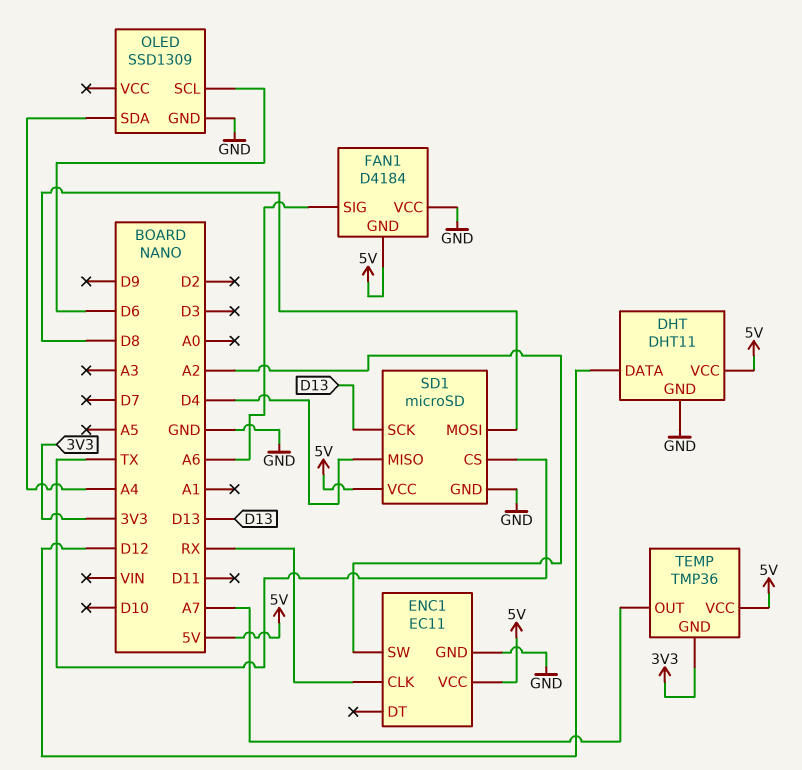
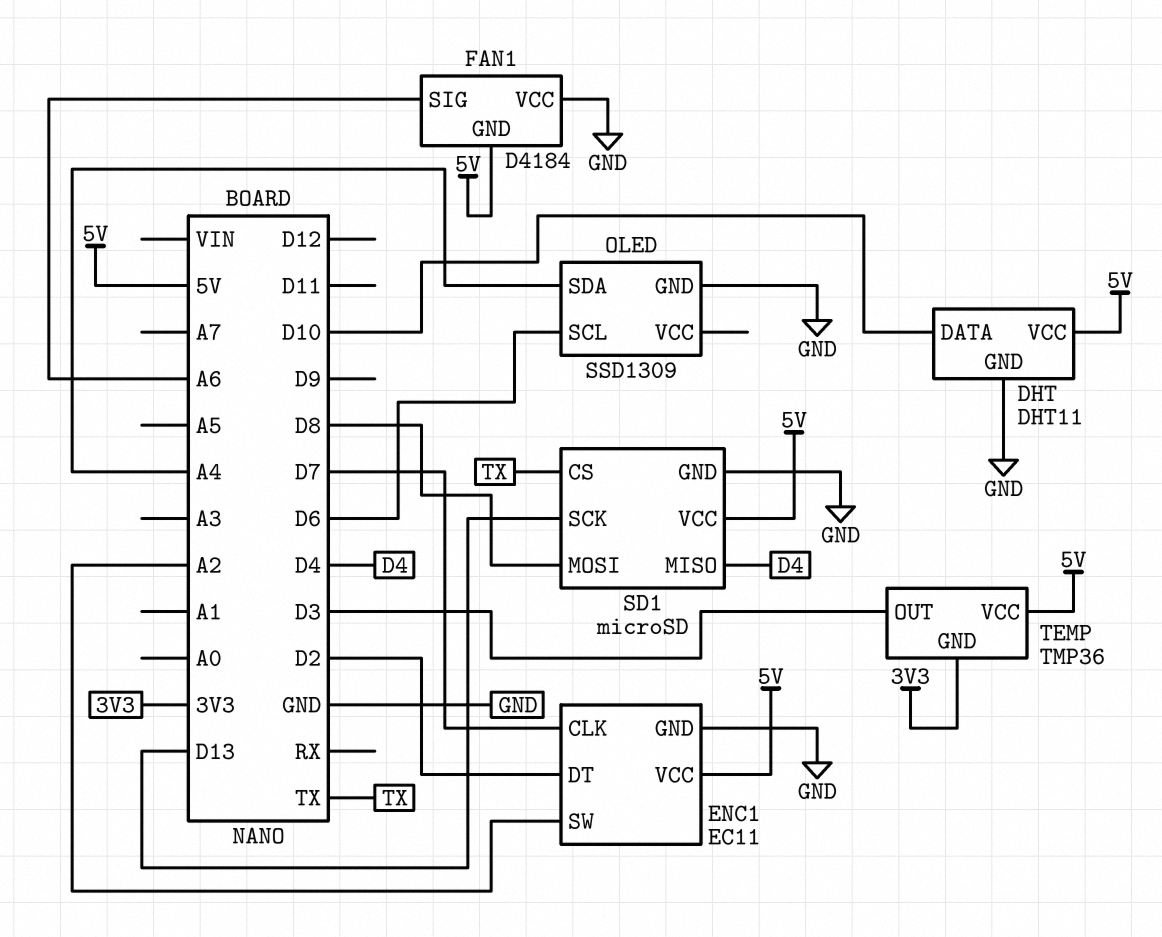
DHT pin DATA: D12 -> D10
ENC1 pin CLK: RX -> D7
ENC1 pin DT: none -> D2
TEMP pin OUT: A7 -> D3

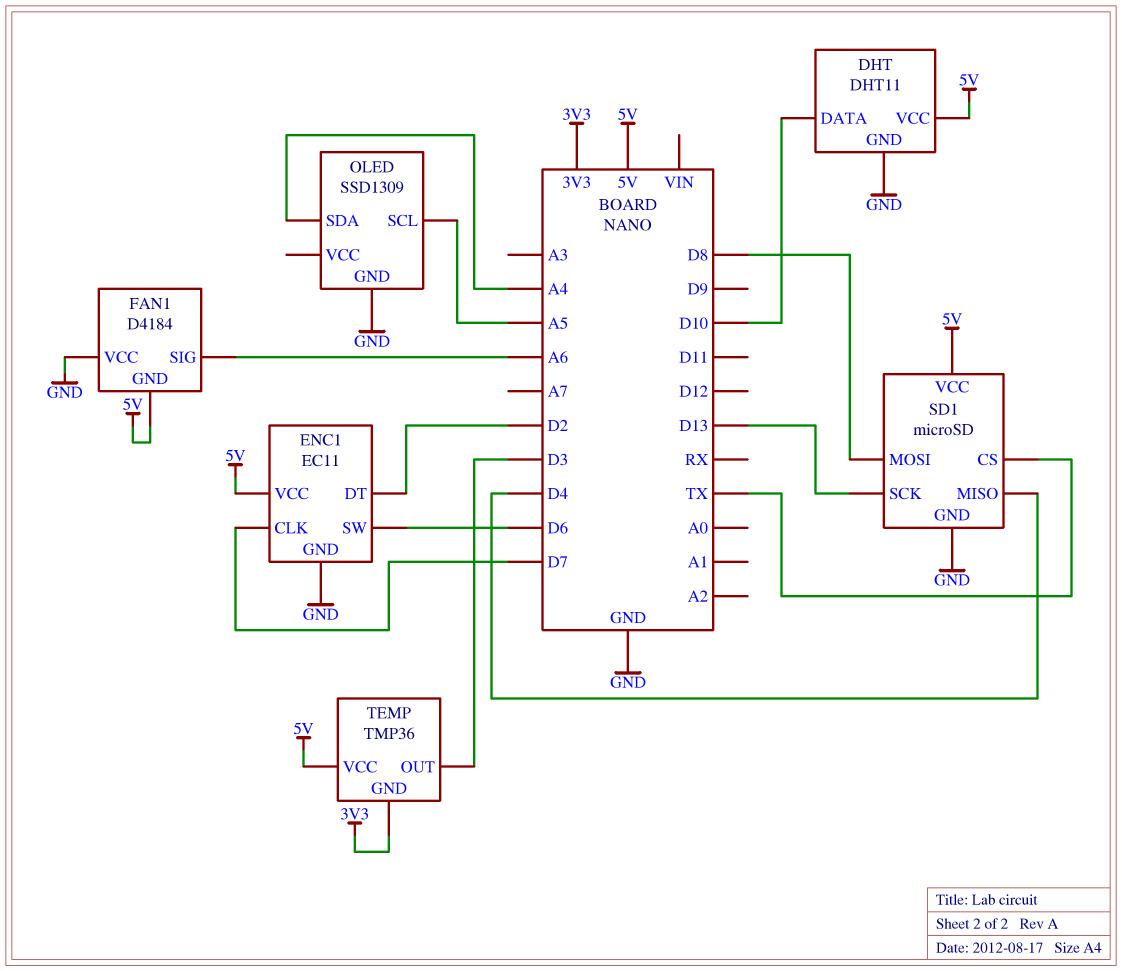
ENC1 pin SW: A2 -> D6
OLED pin SCL: D6 -> A5

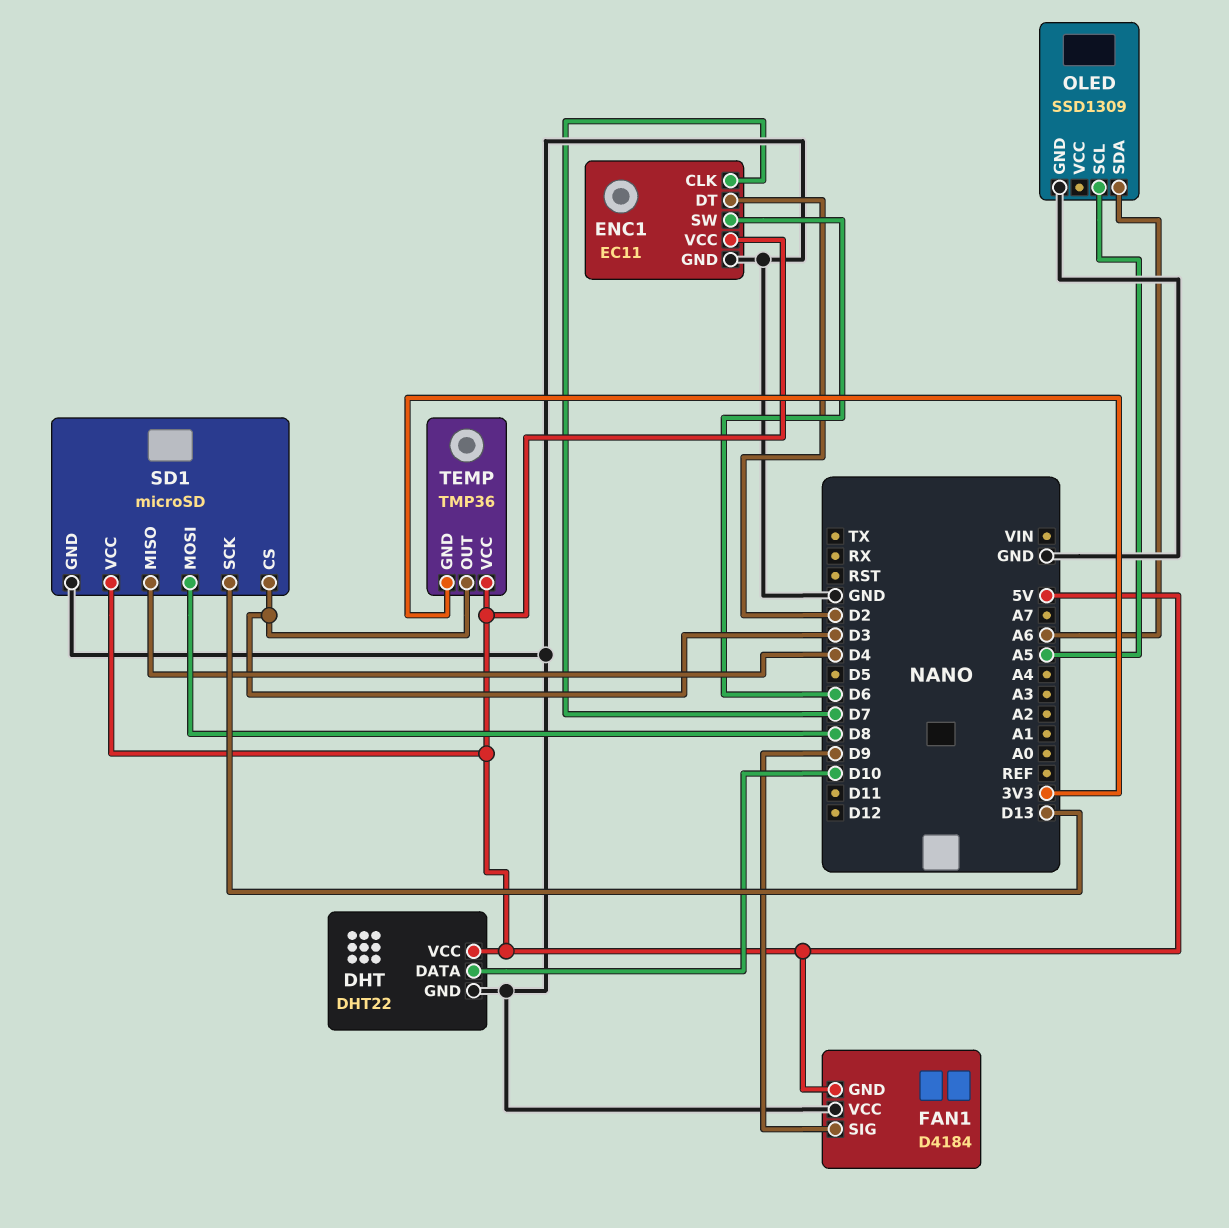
DHT: DHT11 -> DHT22
FAN1 pin SIG: A6 -> D9
OLED pin SDA: A4 -> A6
SD1 pin CS: TX -> D3

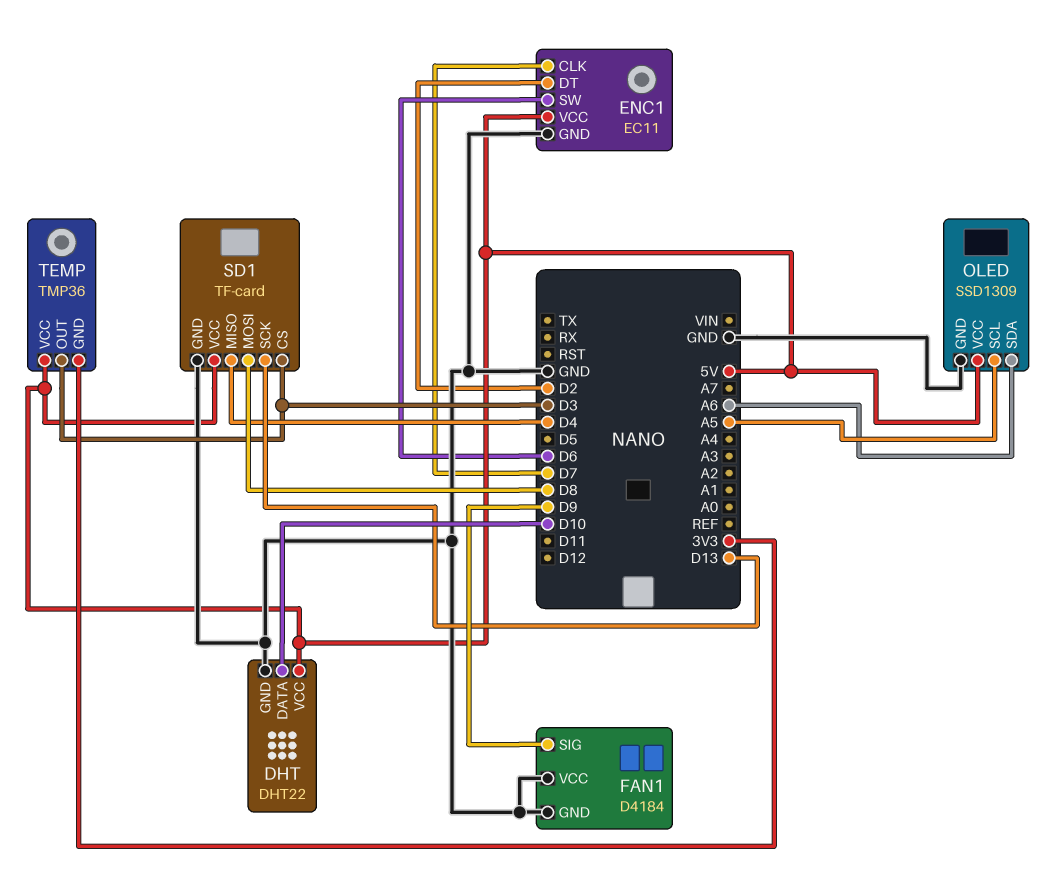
FAN1 pin GND: 5V -> GND
OLED pin VCC: none -> 5V
SD1: microSD -> TF-card

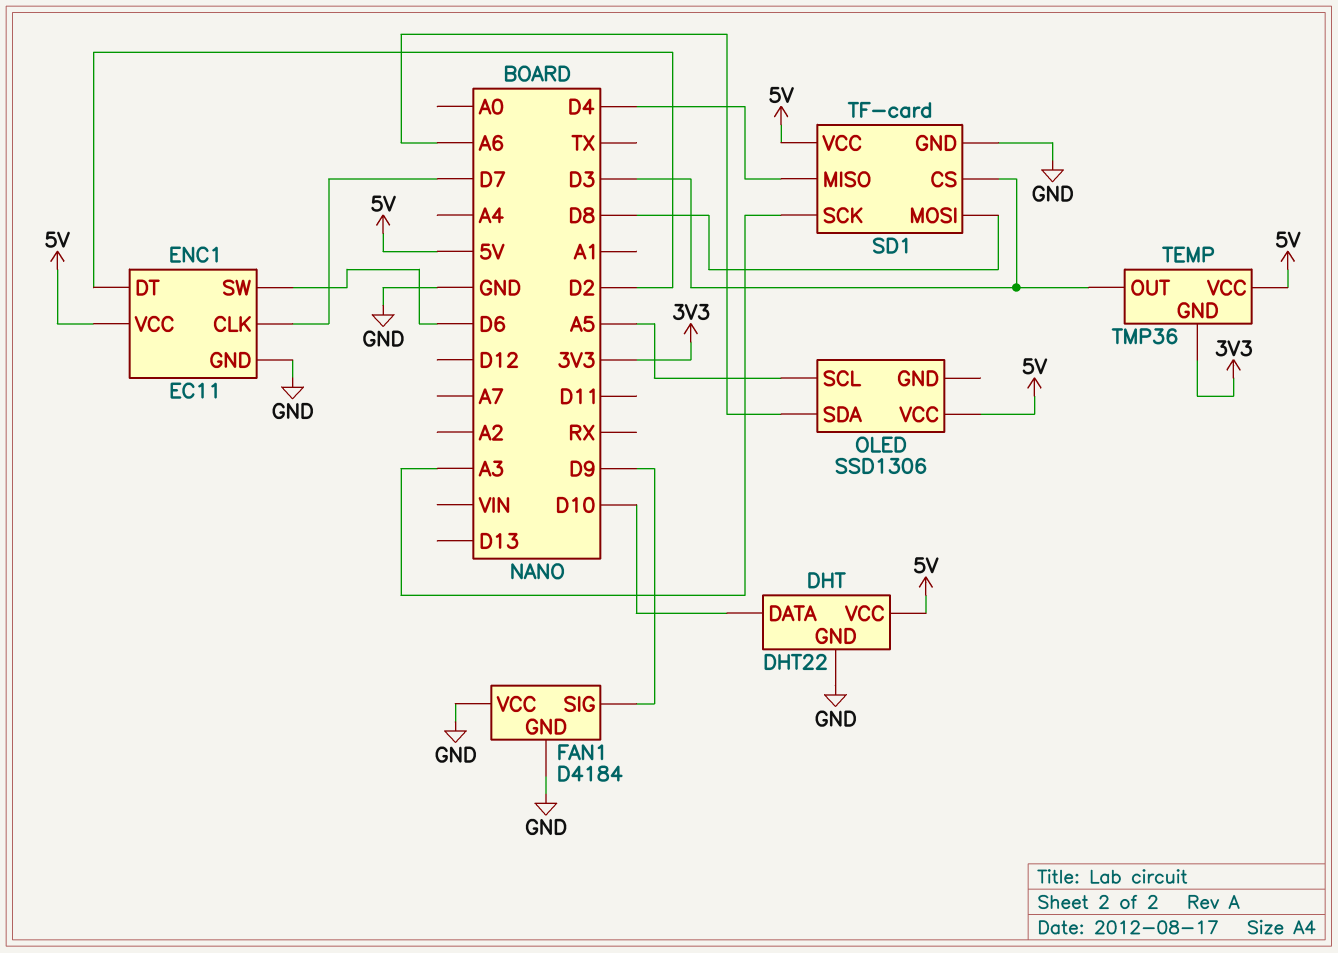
OLED: SSD1309 -> SSD1306
OLED pin GND: GND -> none
SD1 pin SCK: D13 -> A3

